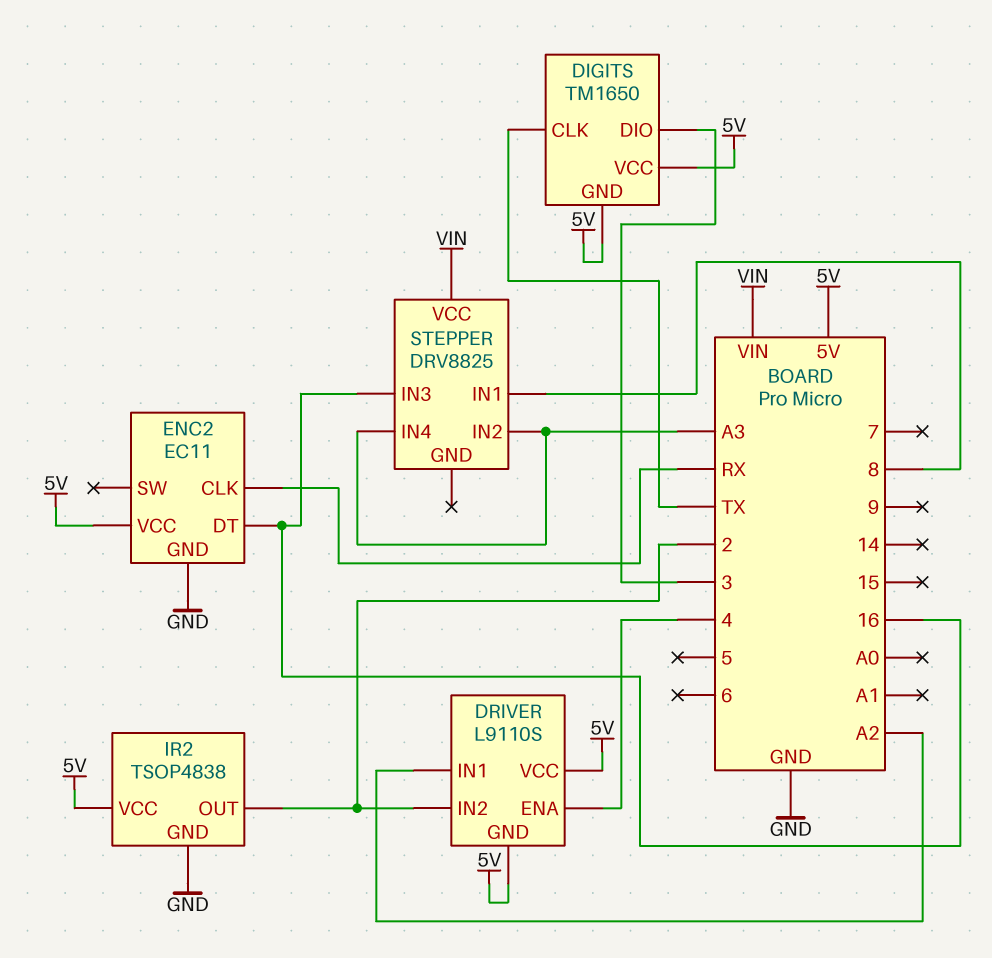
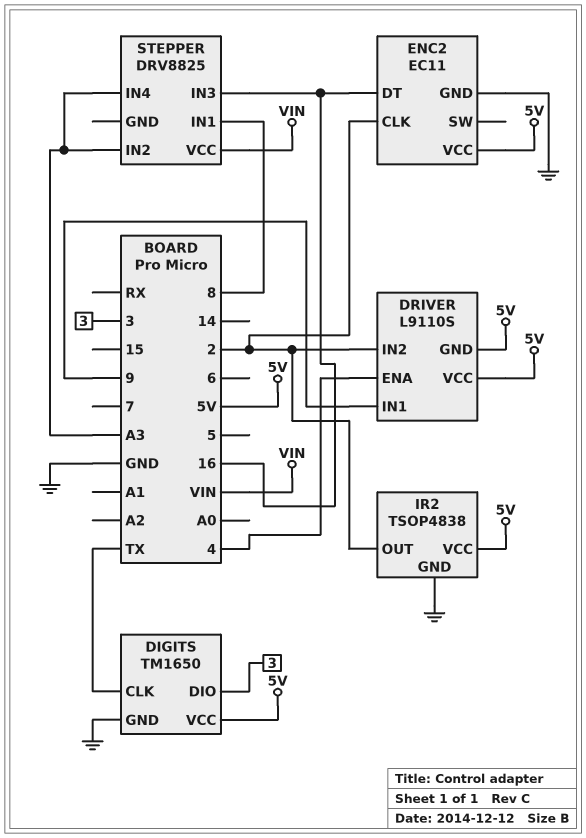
DIGITS pin GND: 5V -> GND
DRIVER pin IN1: A2 -> 9
ENC2 pin CLK: RX -> 2

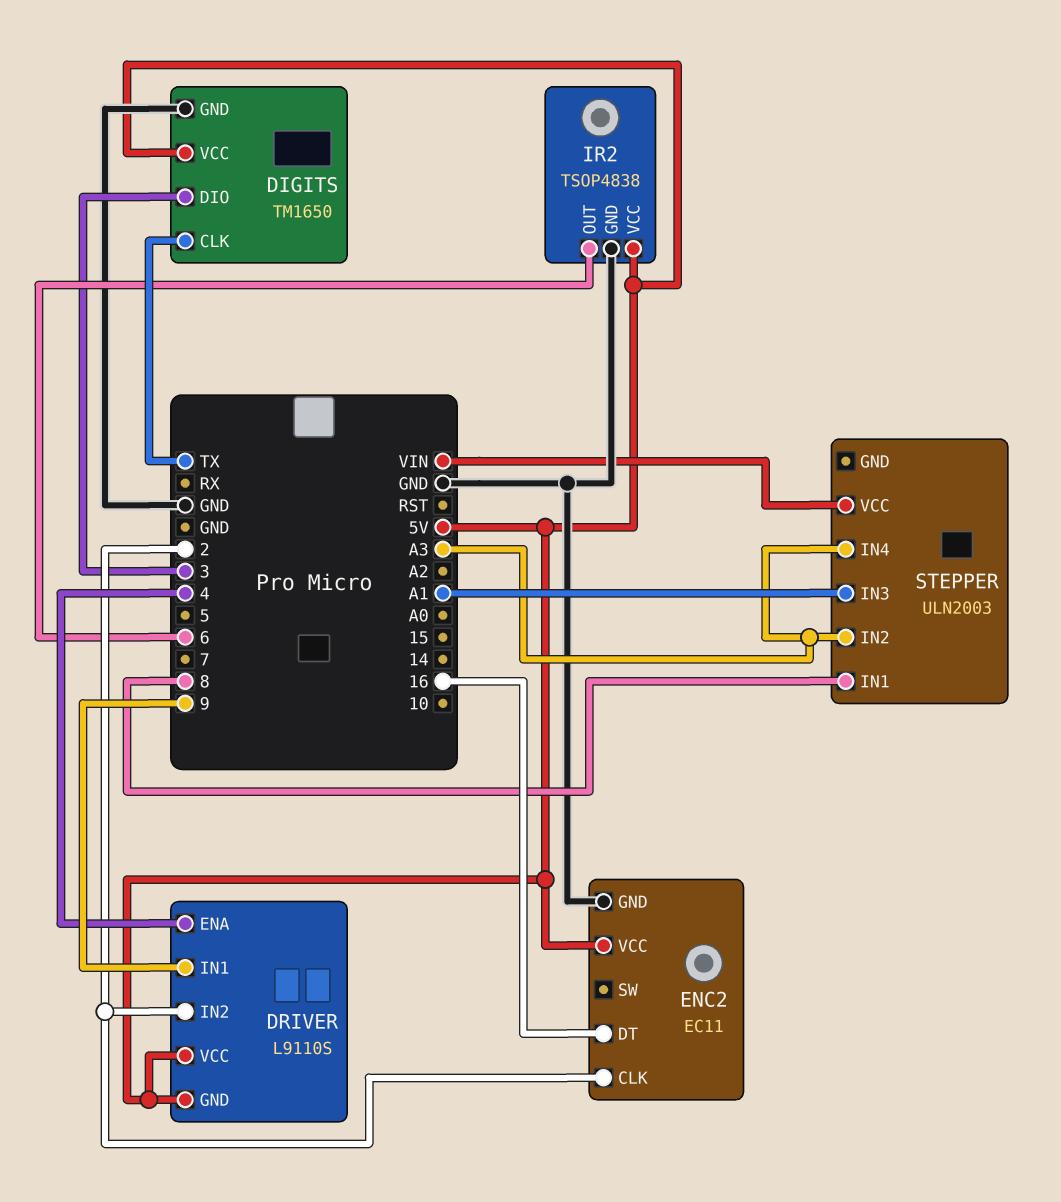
IR2 pin OUT: 2 -> 6
STEPPER: DRV8825 -> ULN2003
STEPPER pin IN3: 16 -> A1

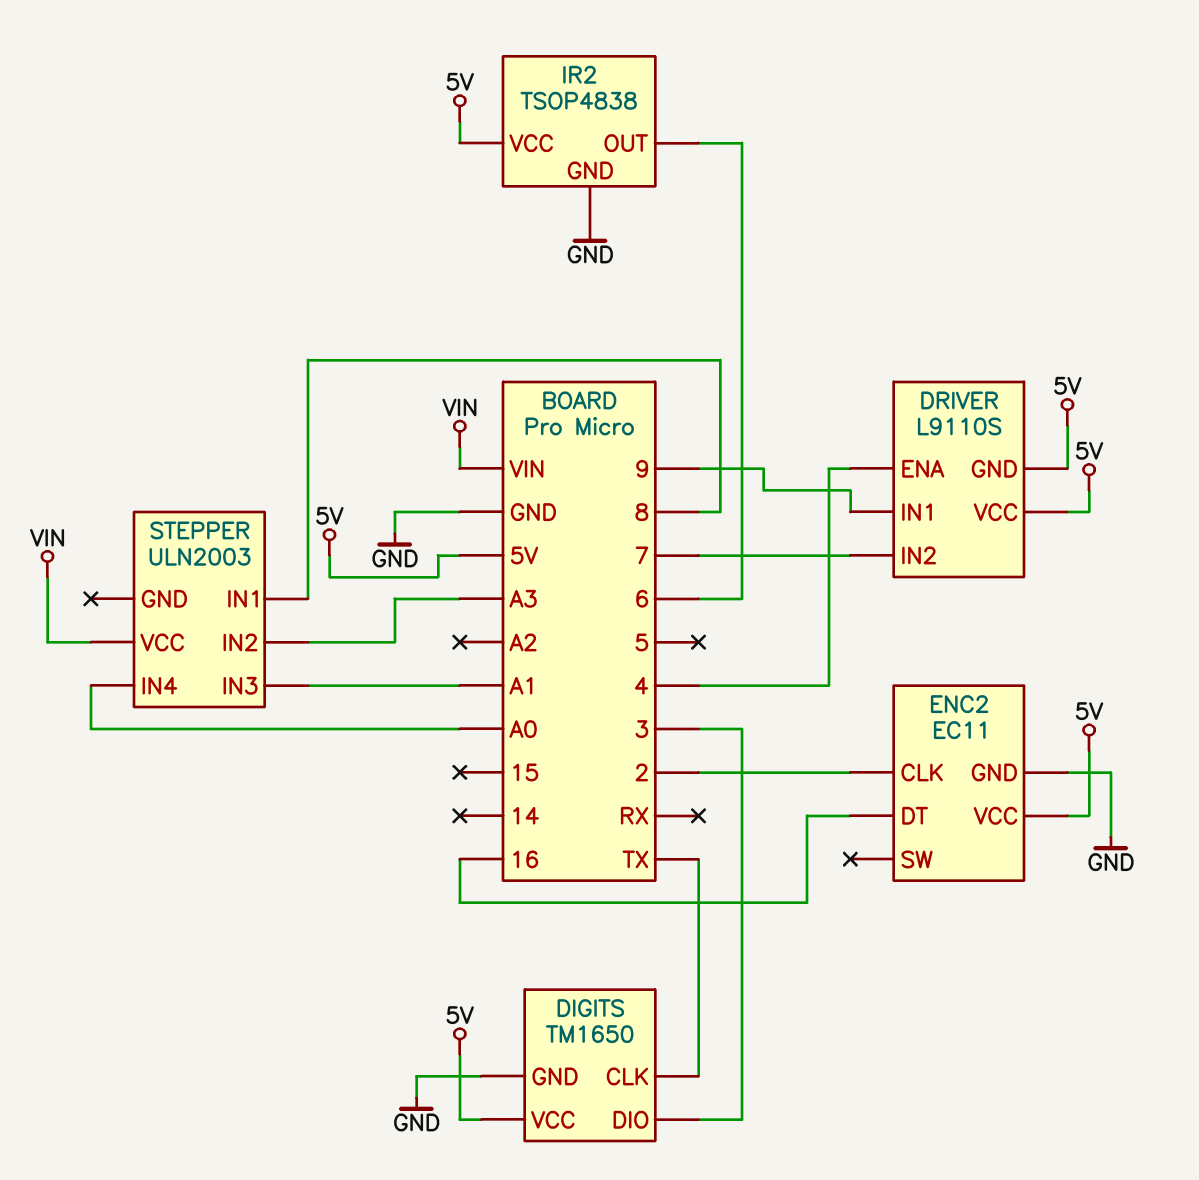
DRIVER pin IN2: 2 -> 7
STEPPER pin IN4: A3 -> A0

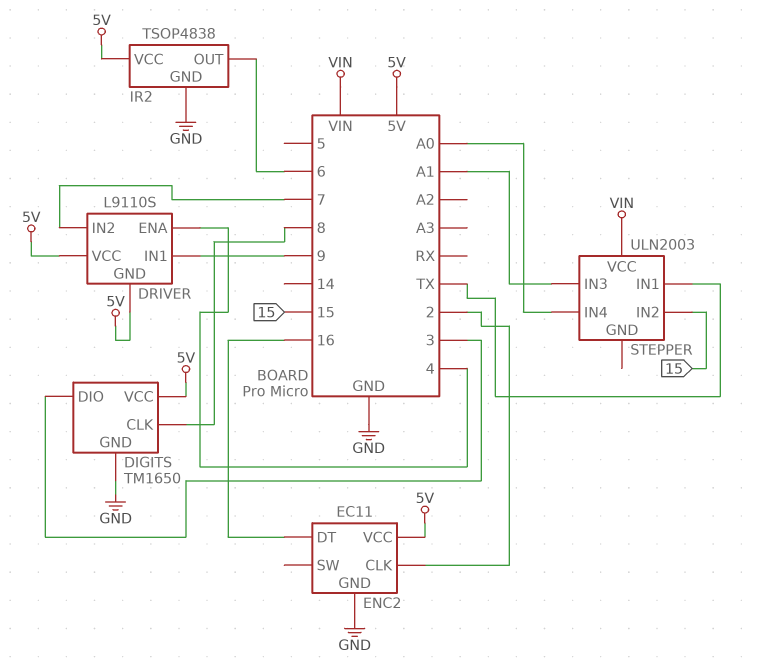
DIGITS pin CLK: TX -> 8
STEPPER pin IN1: 8 -> TX
STEPPER pin IN2: A3 -> 15

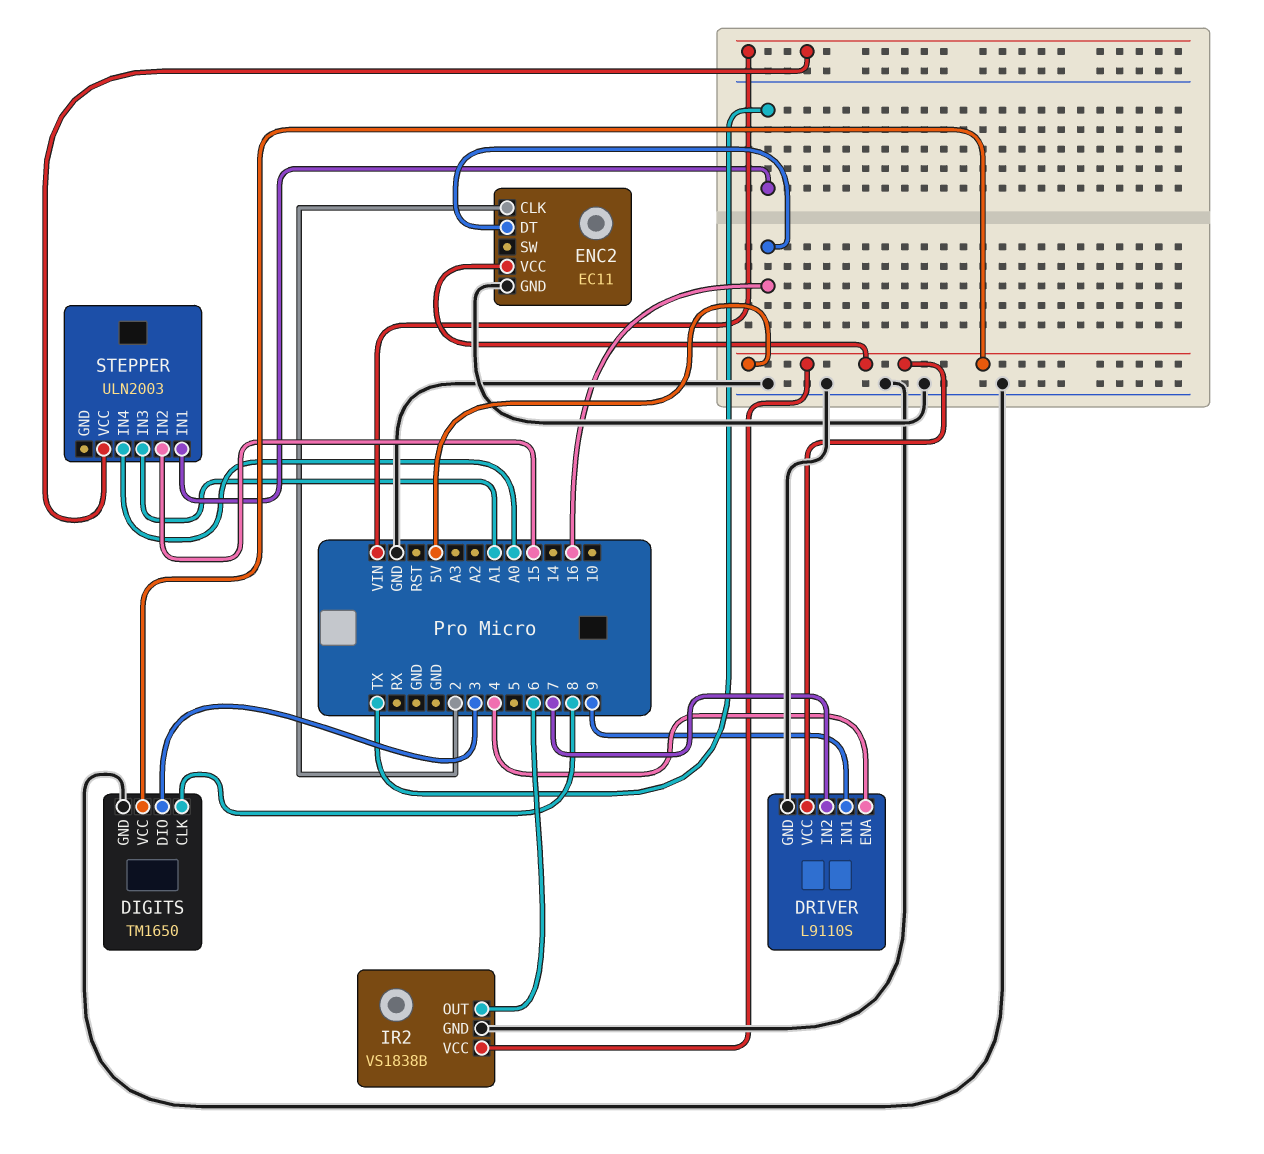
DRIVER pin GND: 5V -> GND
IR2: TSOP4838 -> VS1838B

